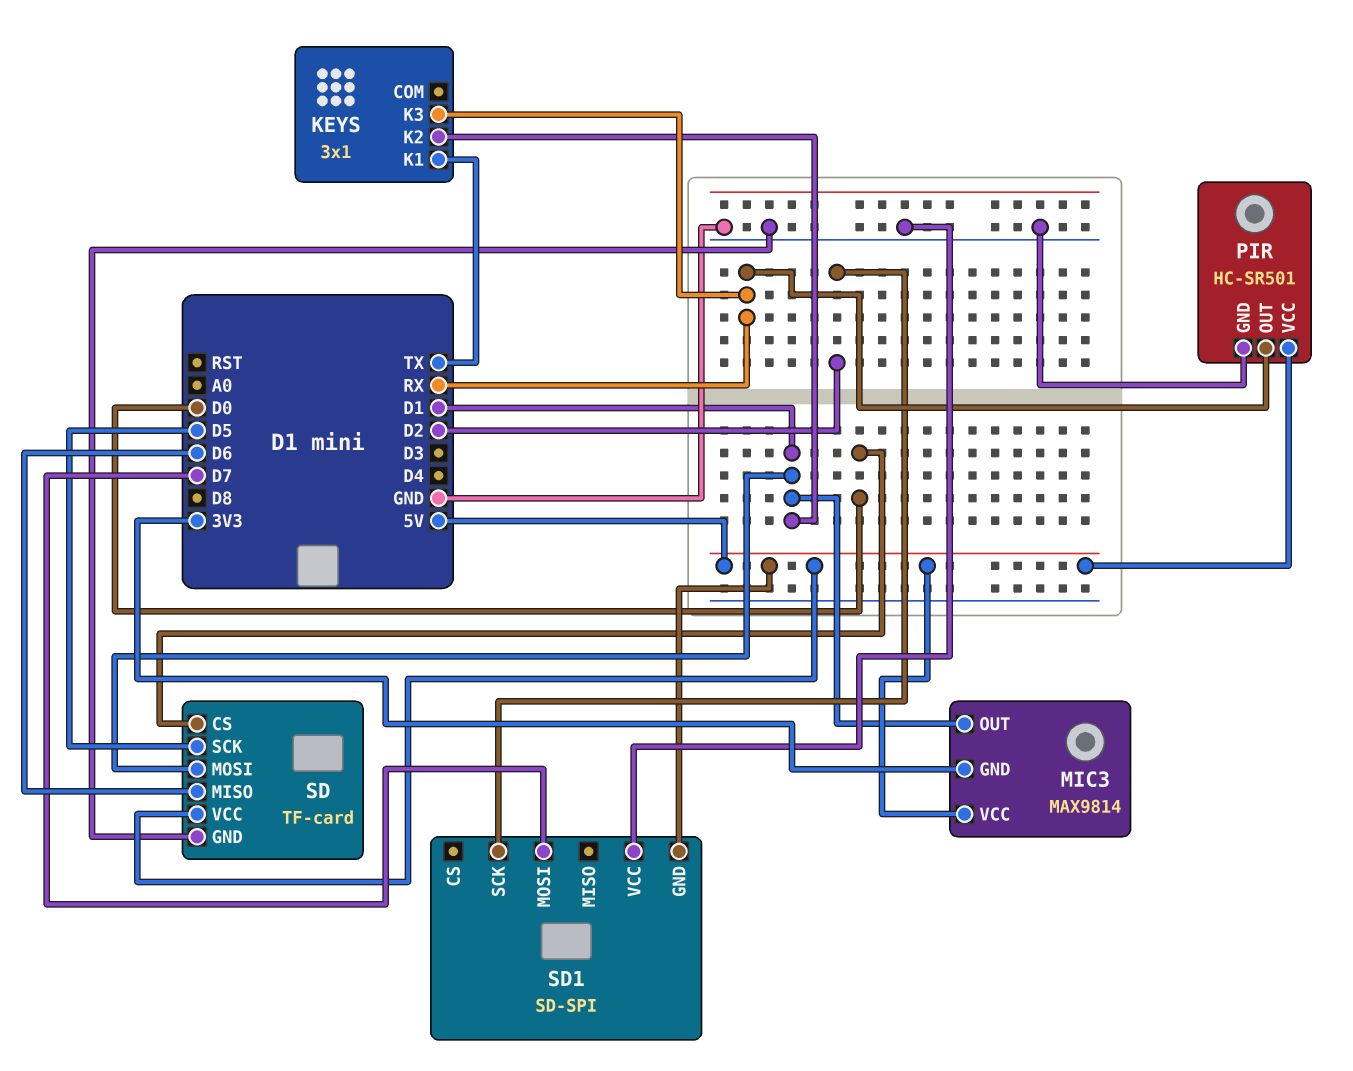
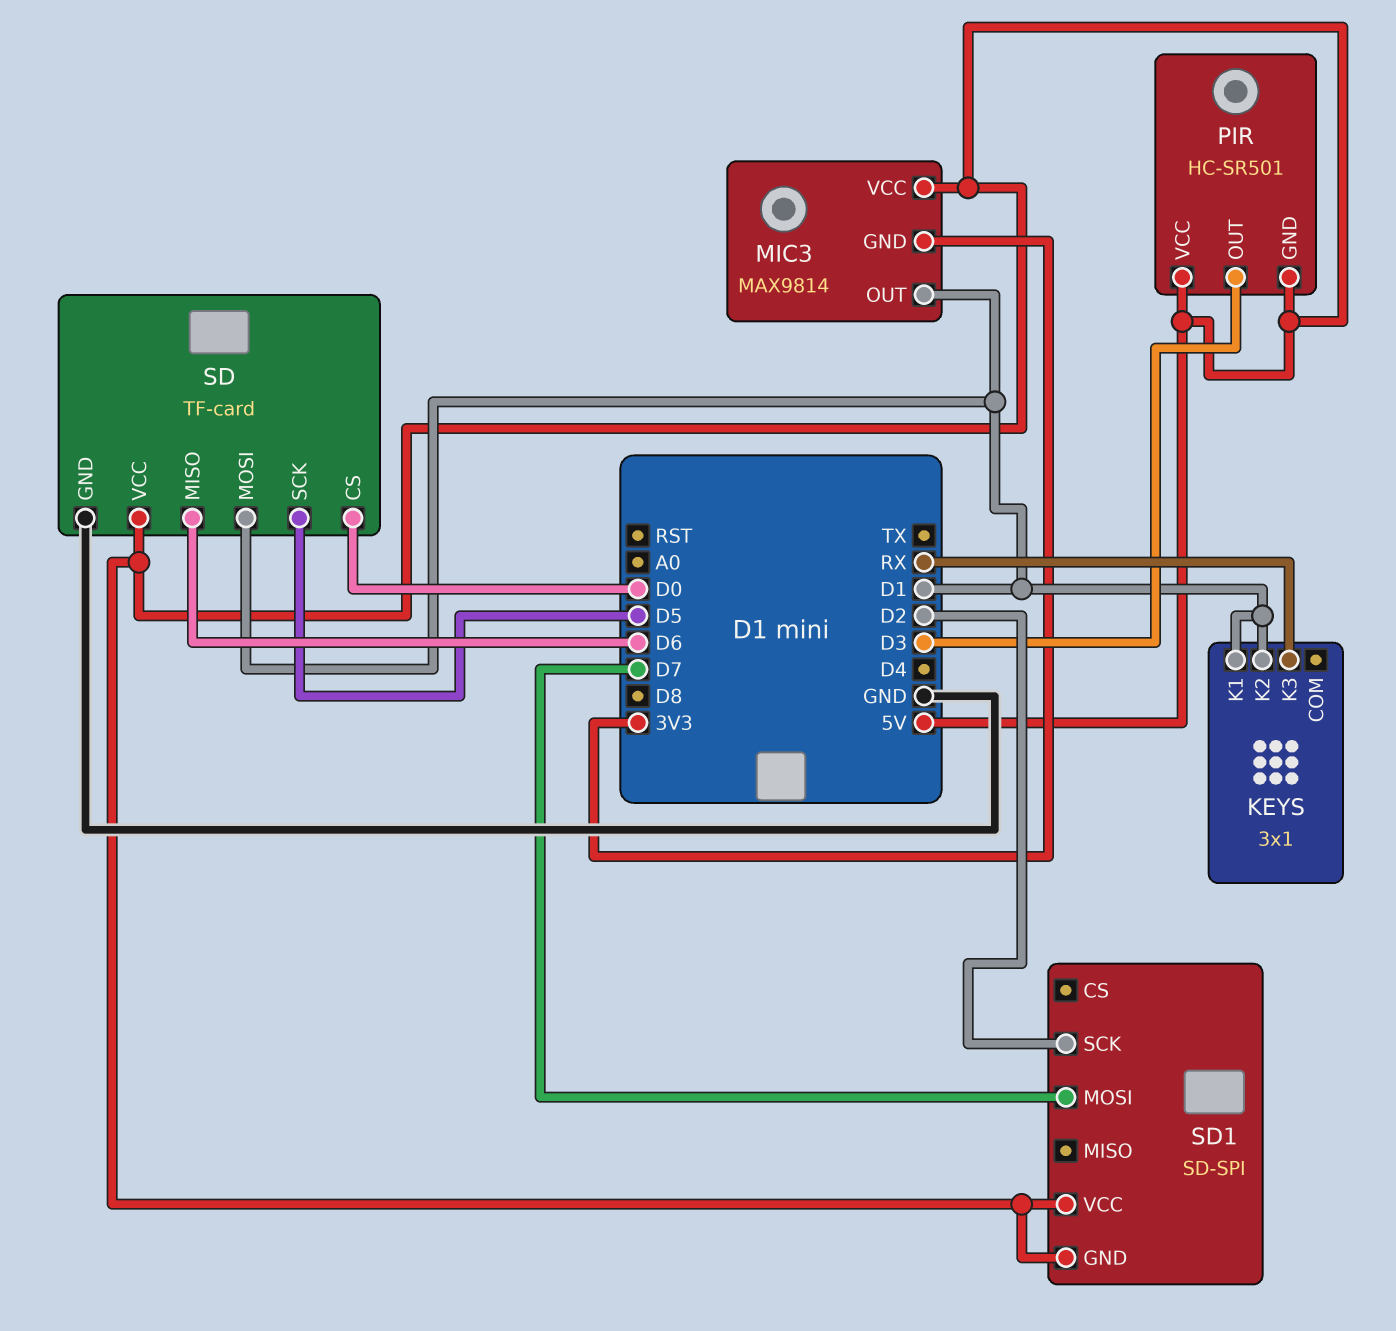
KEYS pin K1: TX -> D1
PIR pin GND: GND -> 5V
PIR pin OUT: RX -> D3
SD1 pin VCC: GND -> 5V

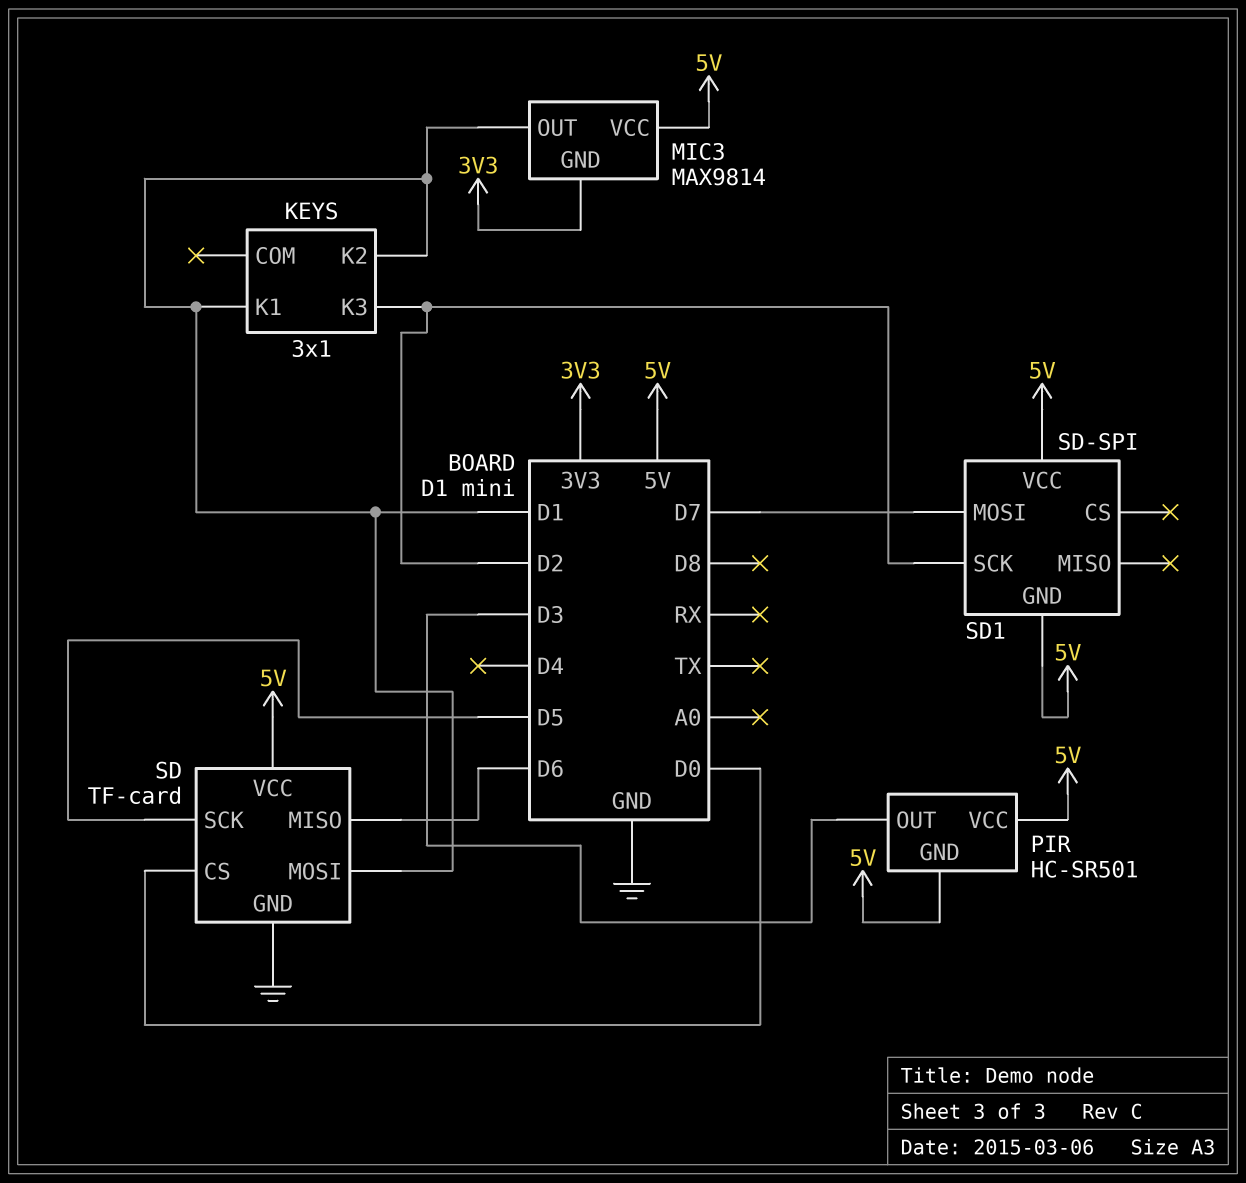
KEYS pin K3: RX -> D2

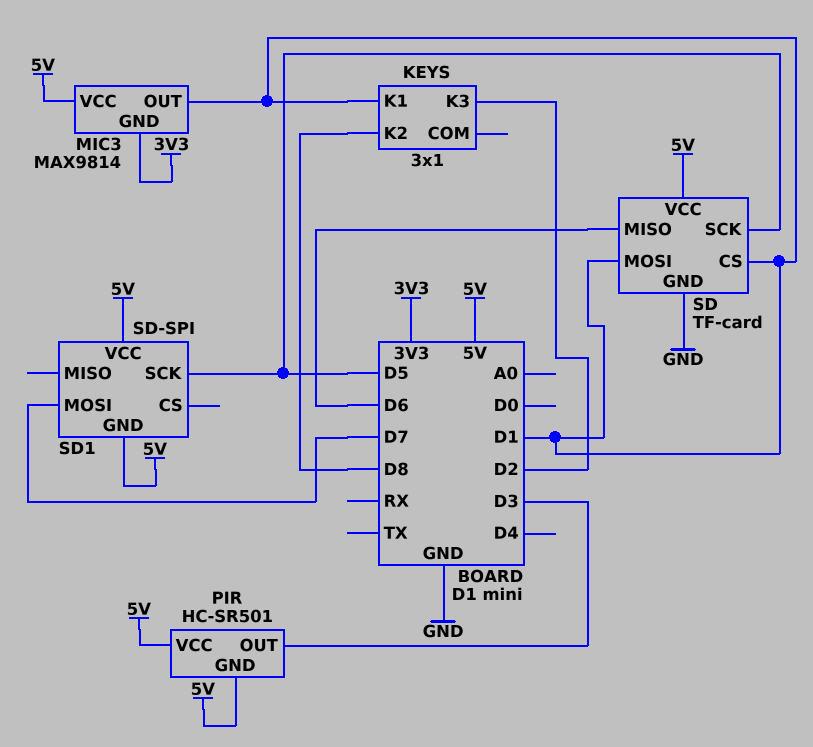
KEYS pin K2: D1 -> D8
SD pin CS: D0 -> D1
SD1 pin SCK: D2 -> D5

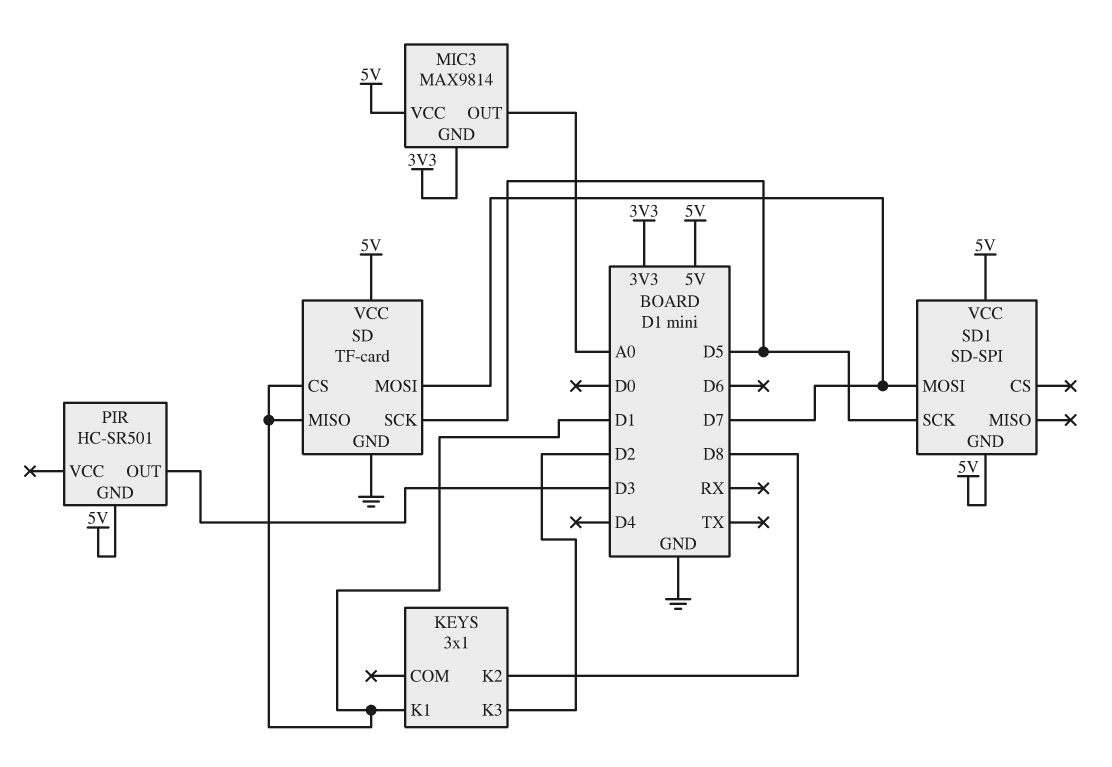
MIC3 pin OUT: D1 -> A0
PIR pin VCC: 5V -> none
SD pin MISO: D6 -> D1
SD pin MOSI: D1 -> D7

